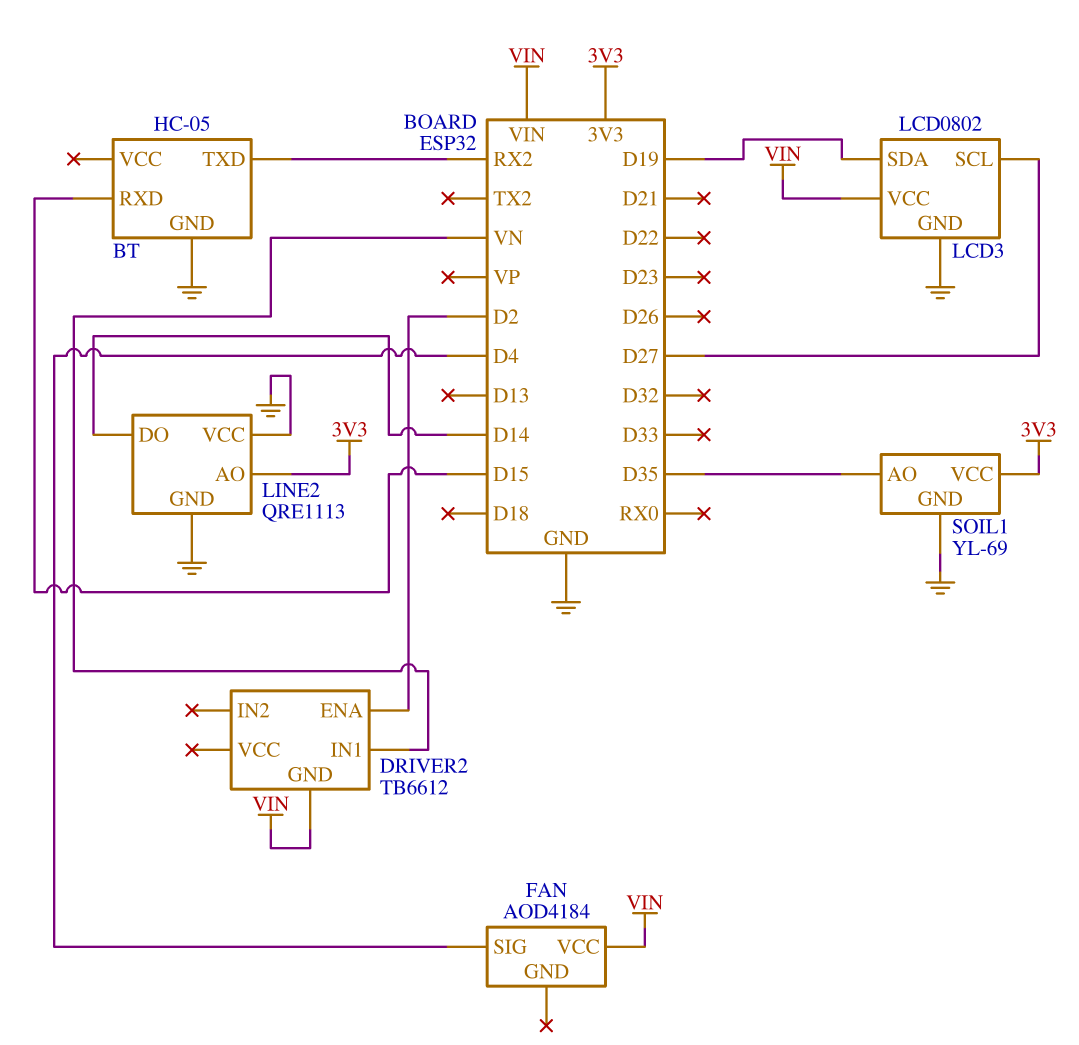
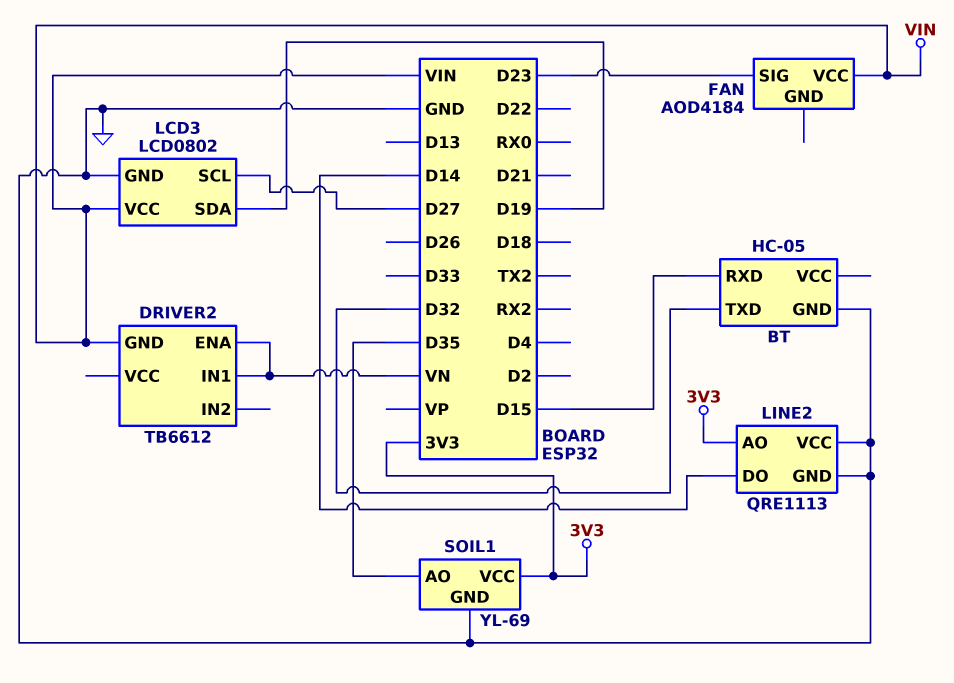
BT pin TXD: RX2 -> D32
DRIVER2 pin ENA: D2 -> VN
FAN pin SIG: D4 -> D23

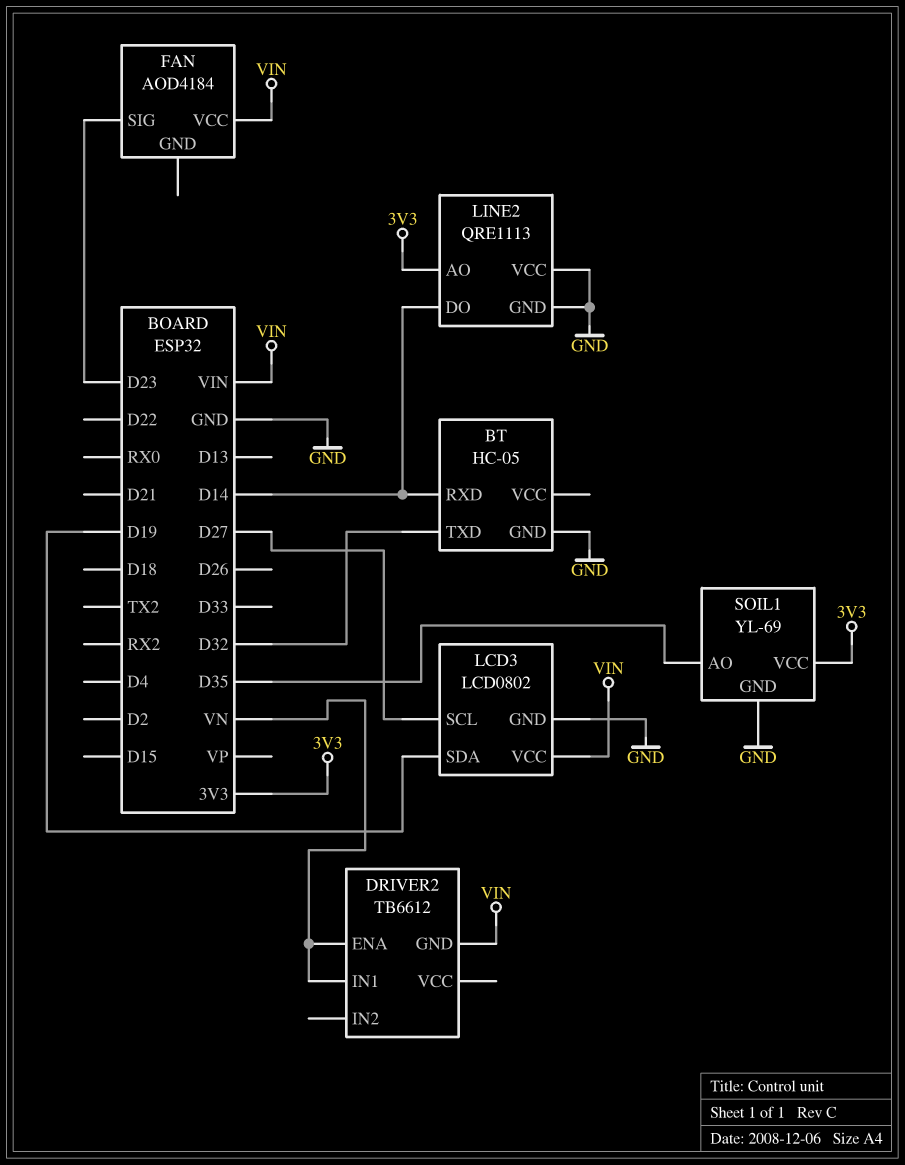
BT pin RXD: D15 -> D14

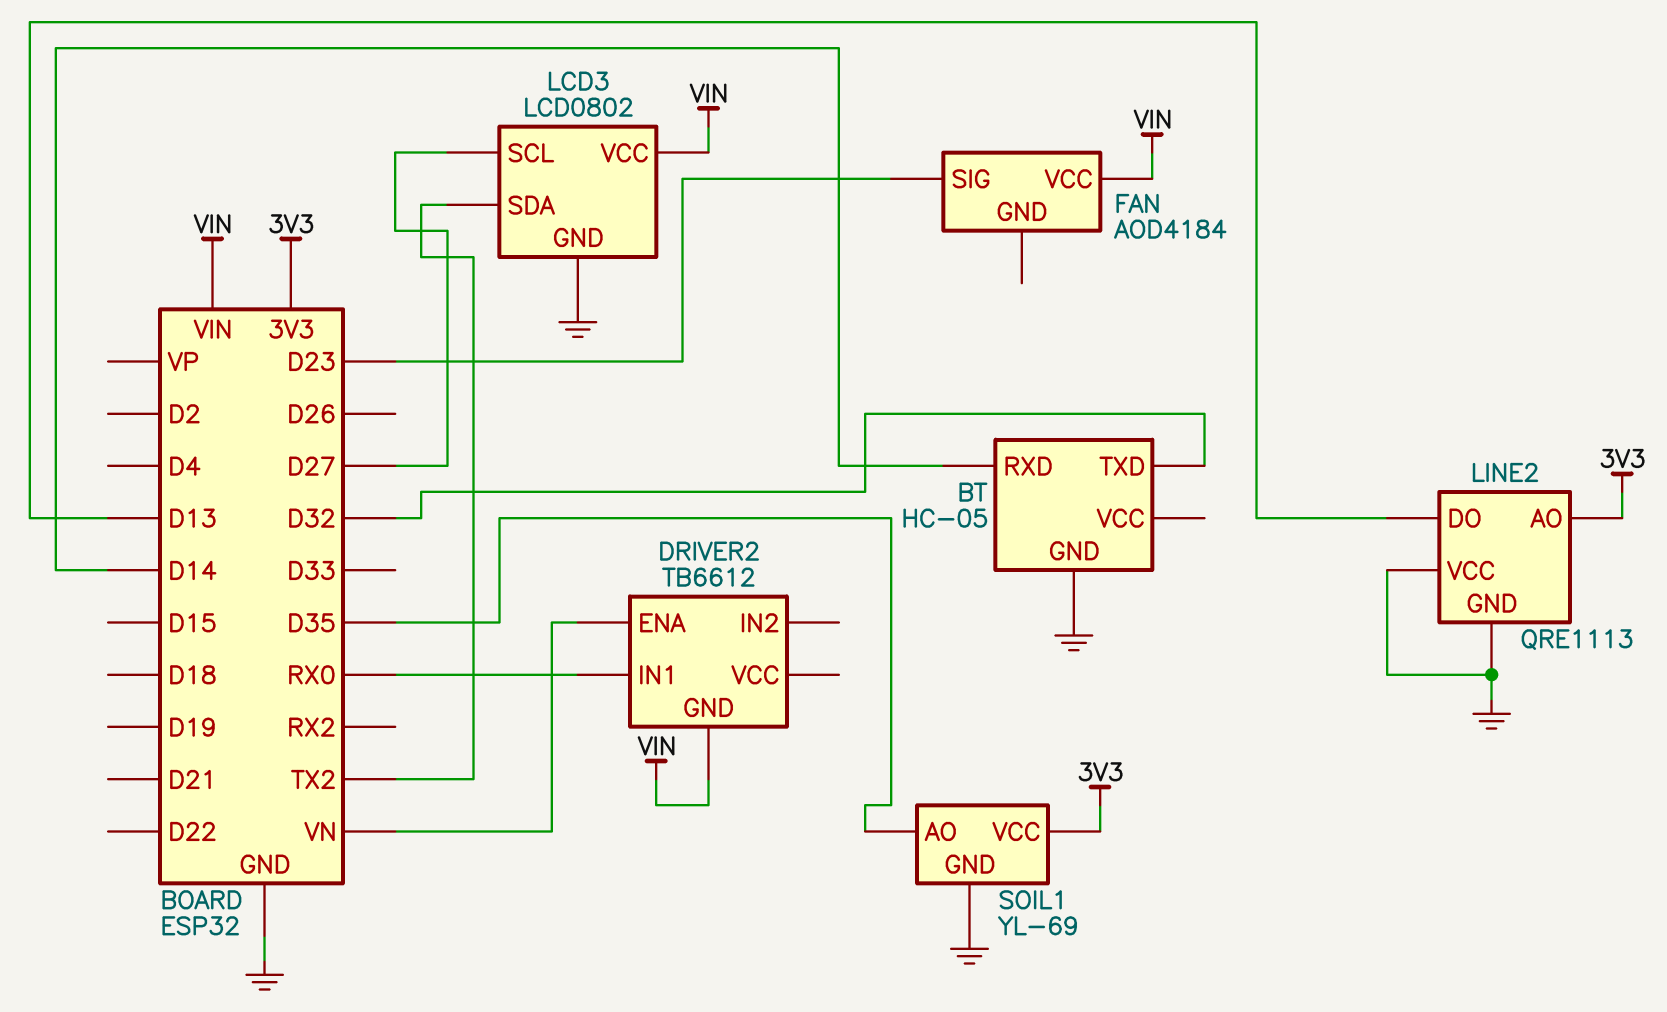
DRIVER2 pin IN1: VN -> RX0
LCD3 pin SDA: D19 -> TX2
LINE2 pin DO: D14 -> D13

